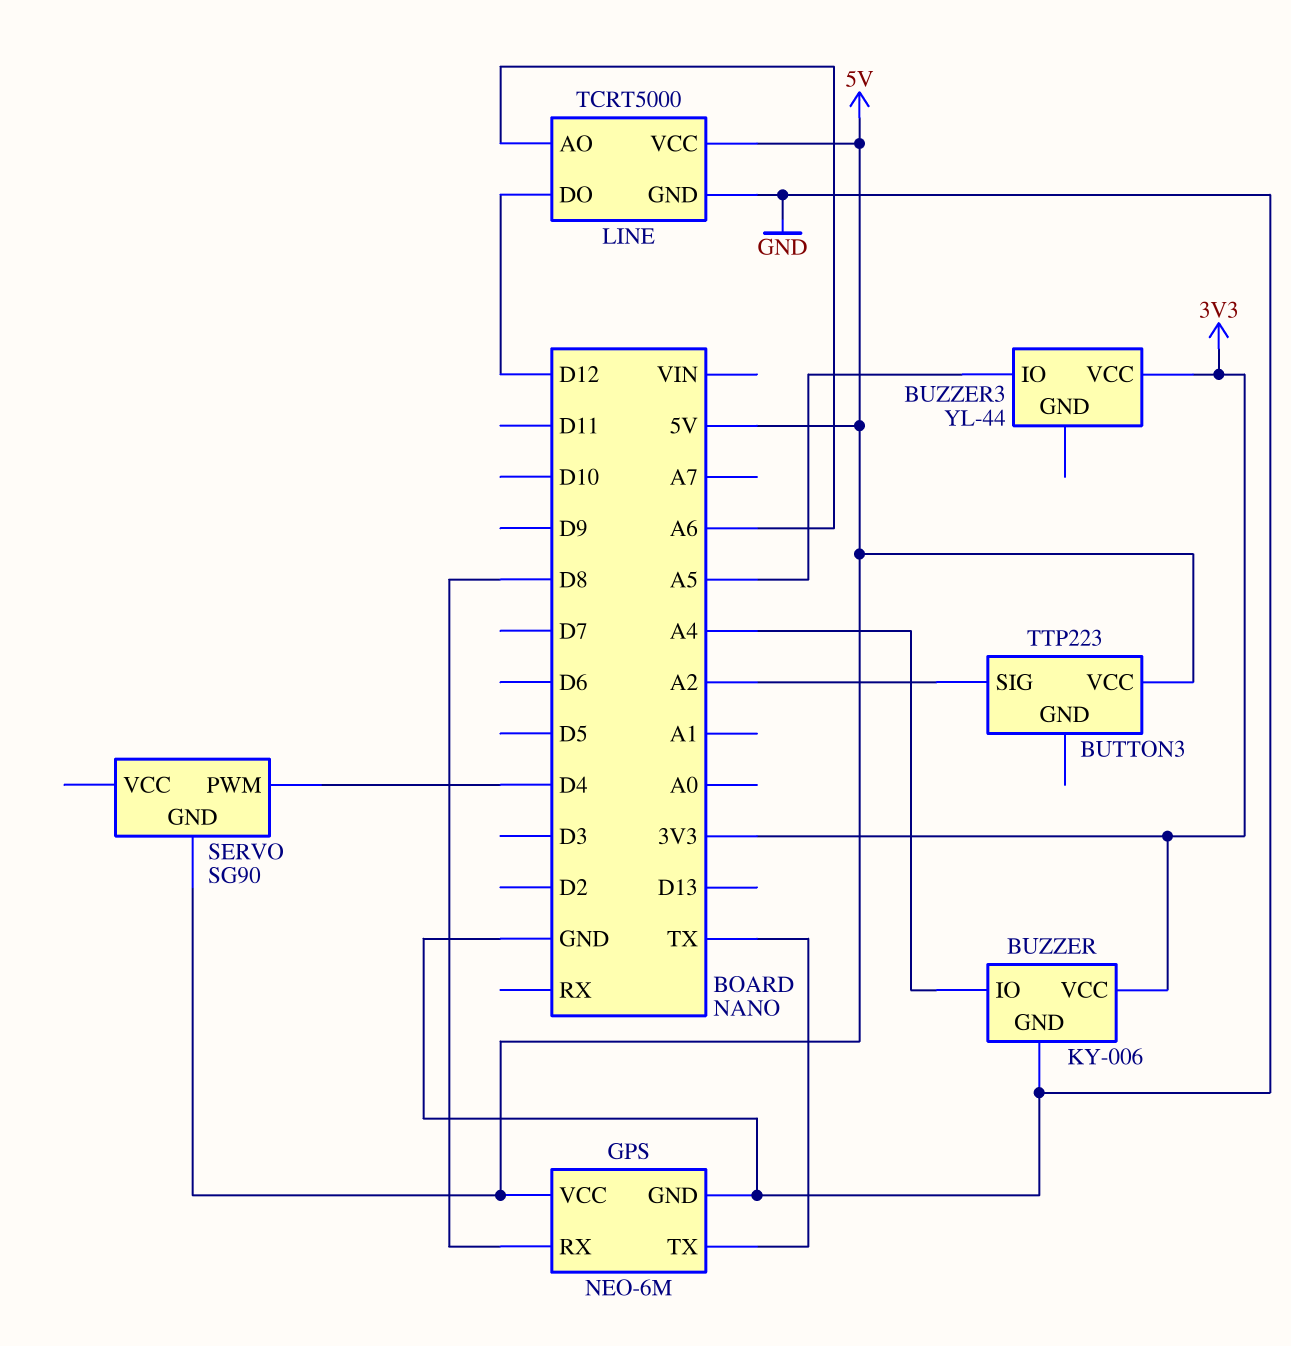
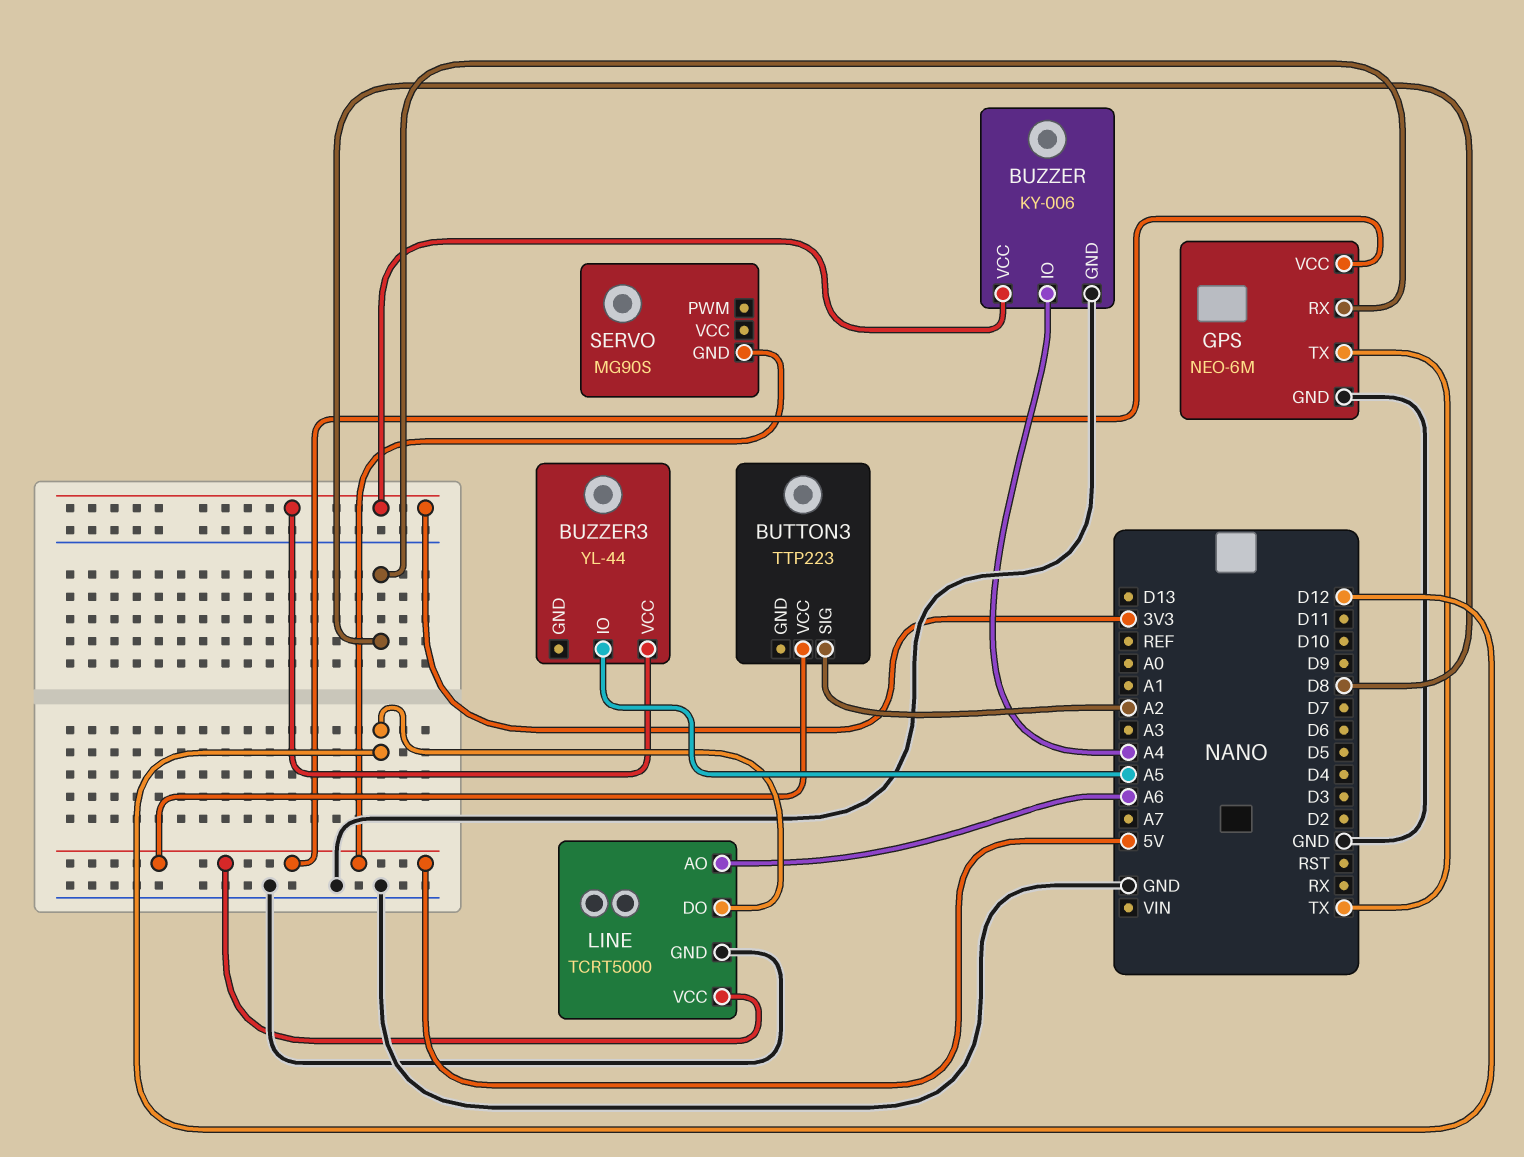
SERVO: SG90 -> MG90S
SERVO pin PWM: D4 -> none

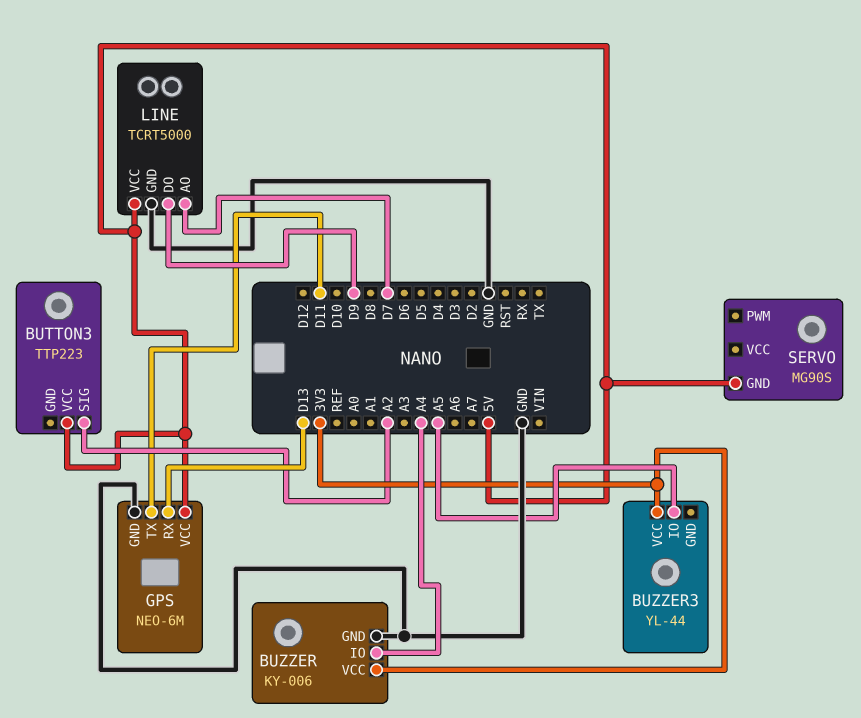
GPS pin RX: D8 -> D13
GPS pin TX: TX -> D11
LINE pin AO: A6 -> D7
LINE pin DO: D12 -> D9

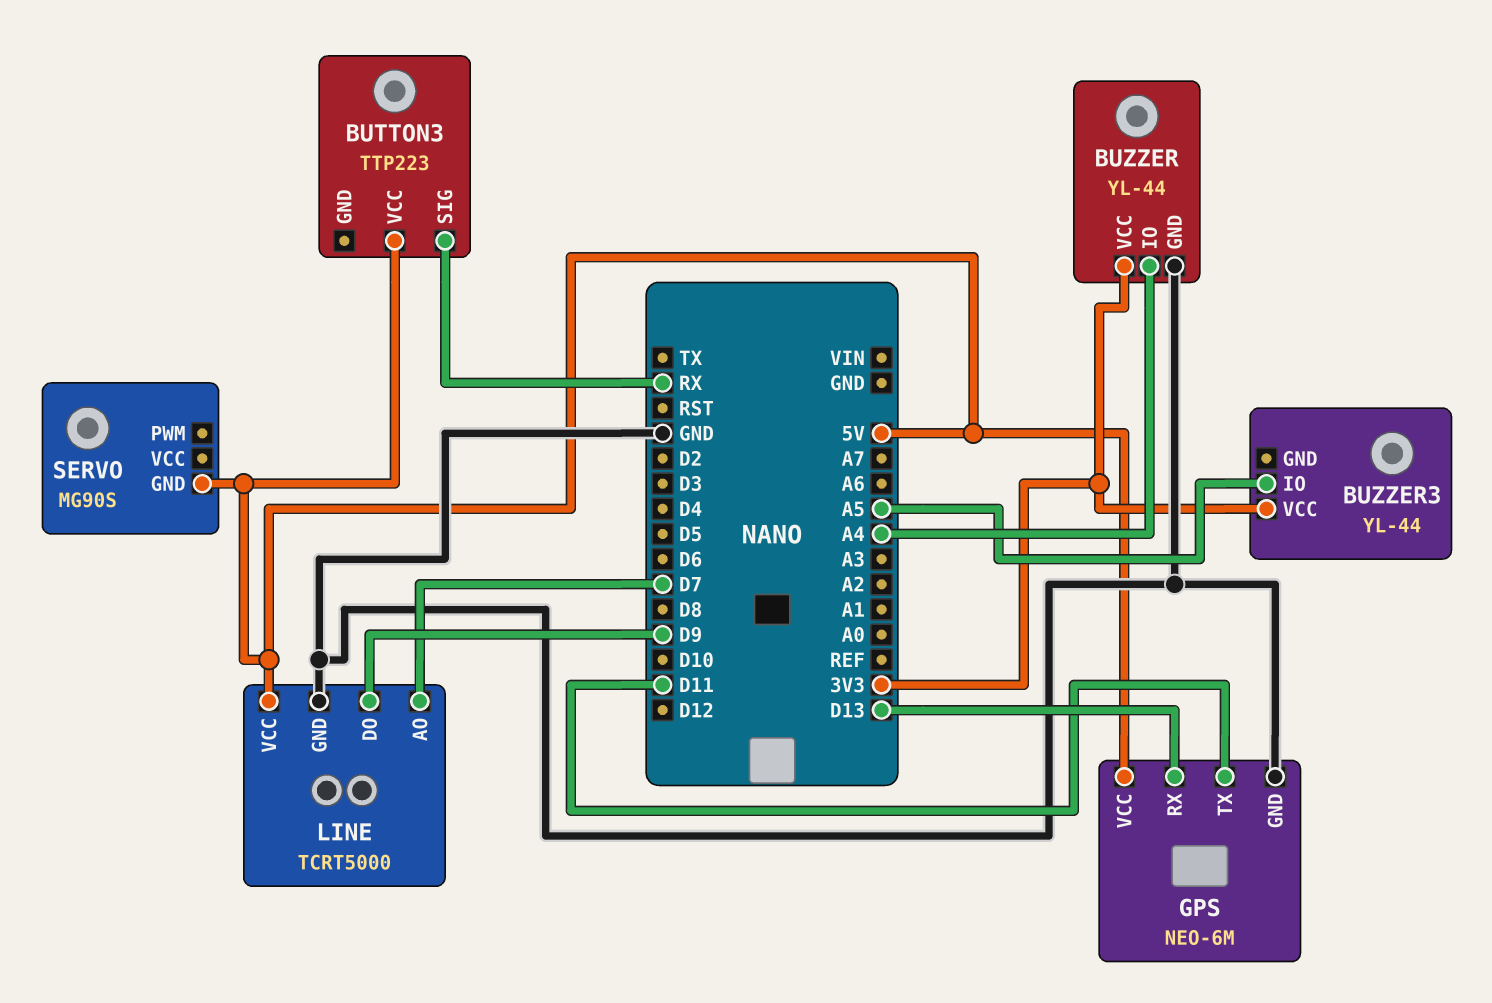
BUTTON3 pin SIG: A2 -> RX
BUZZER: KY-006 -> YL-44

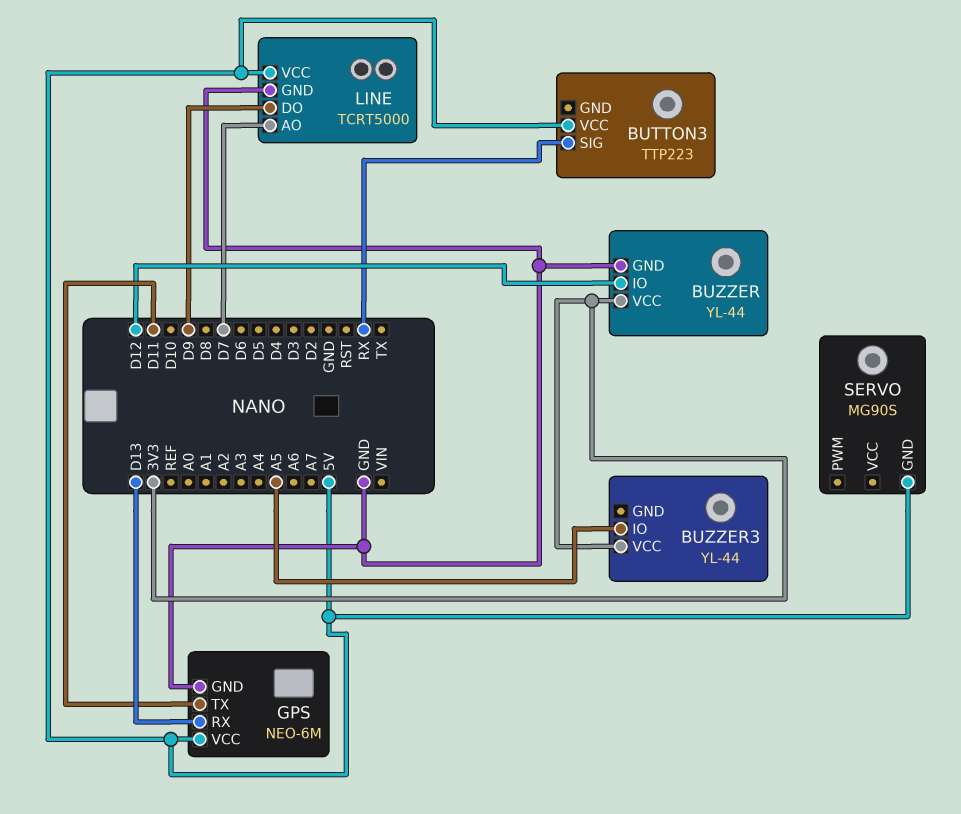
BUZZER pin IO: A4 -> D12

